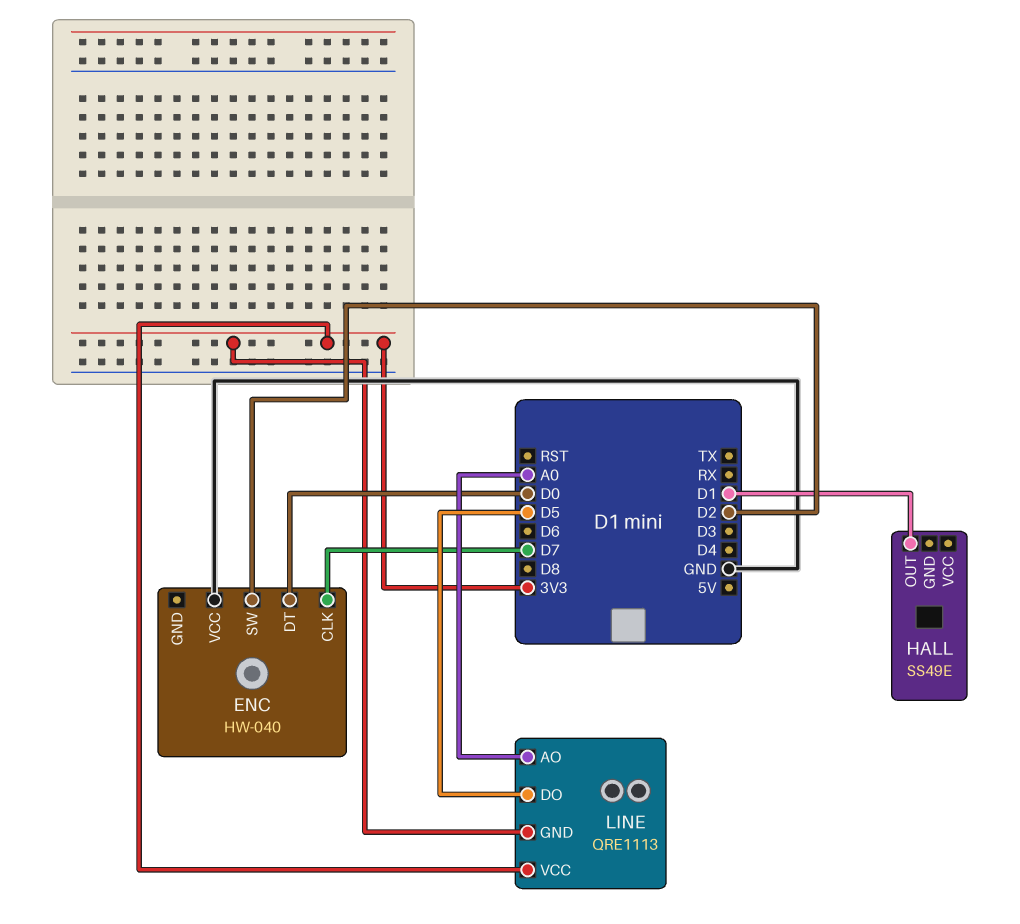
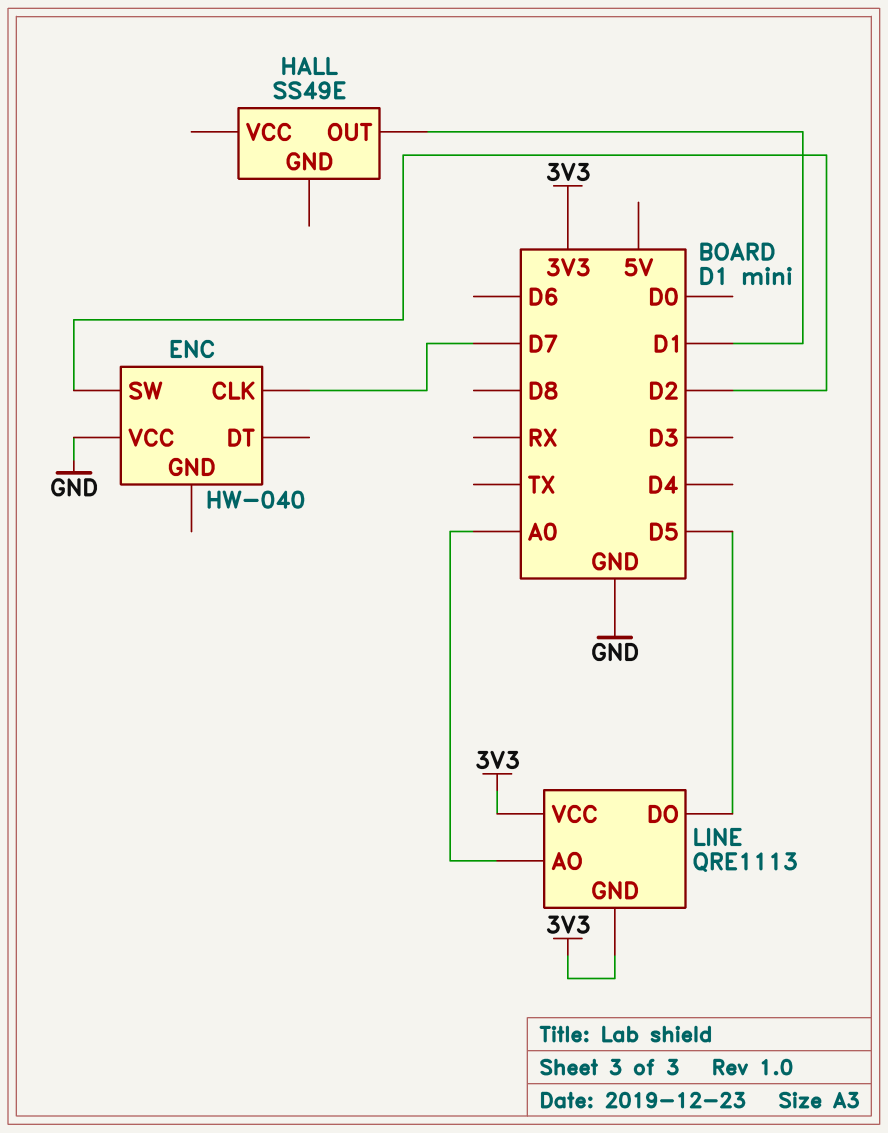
ENC pin DT: D0 -> none

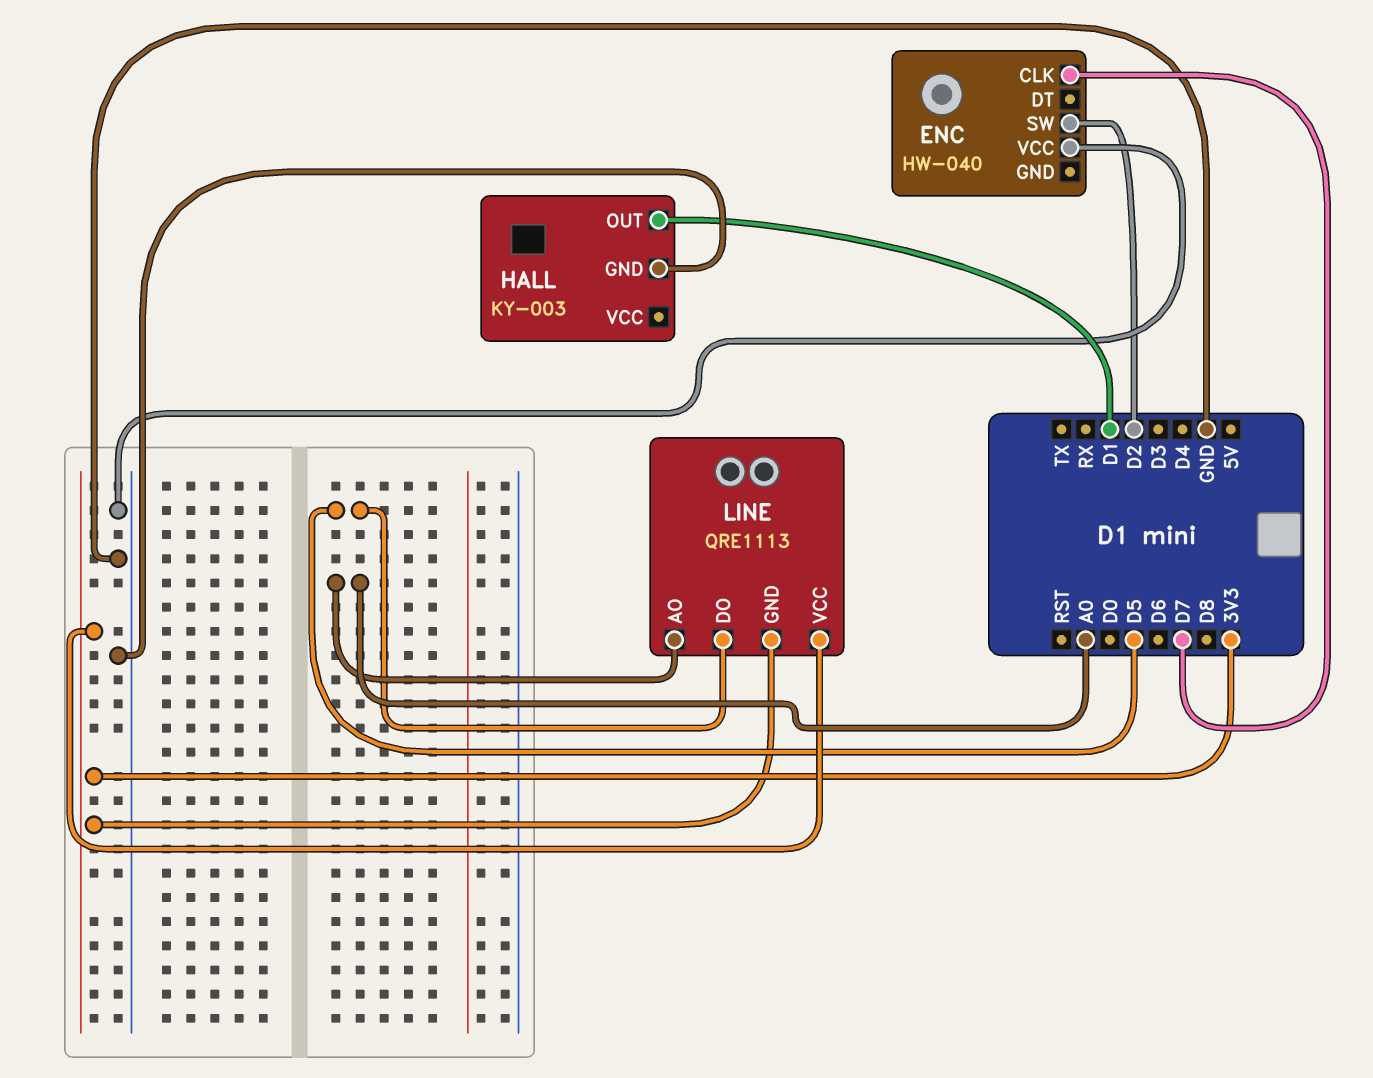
HALL: SS49E -> KY-003
HALL pin GND: none -> GND

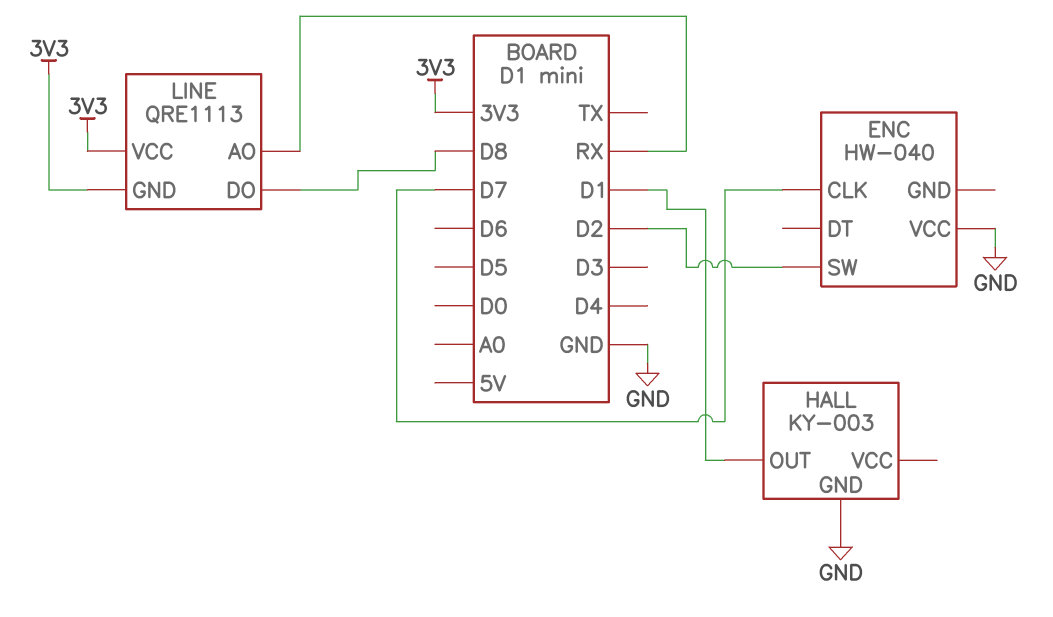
LINE pin AO: A0 -> RX
LINE pin DO: D5 -> D8

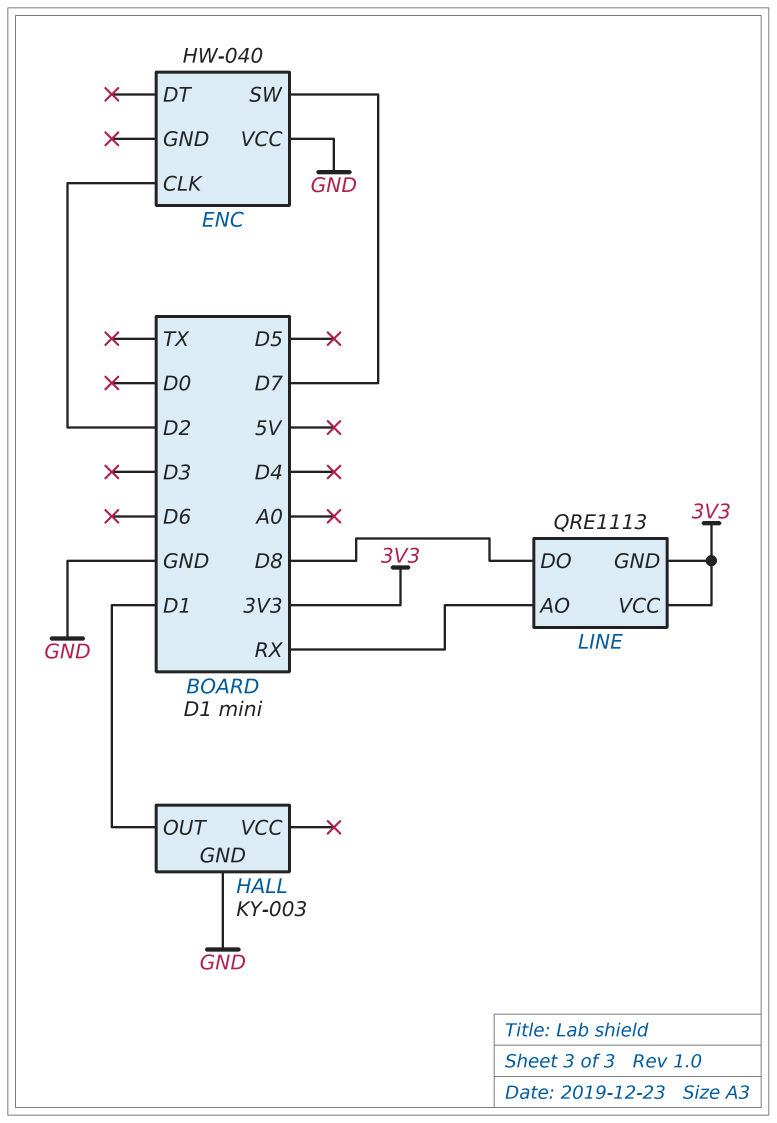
ENC pin CLK: D7 -> D2
ENC pin SW: D2 -> D7

